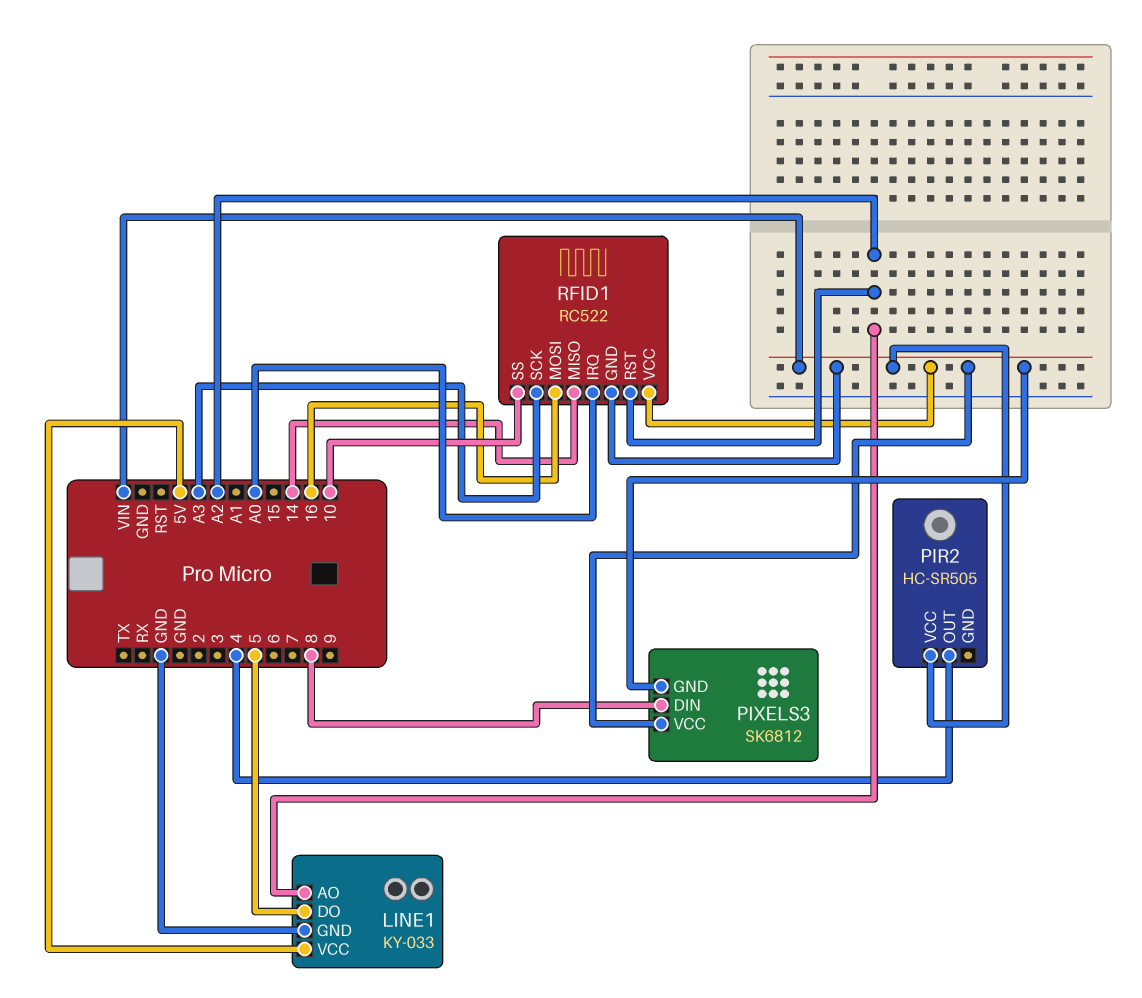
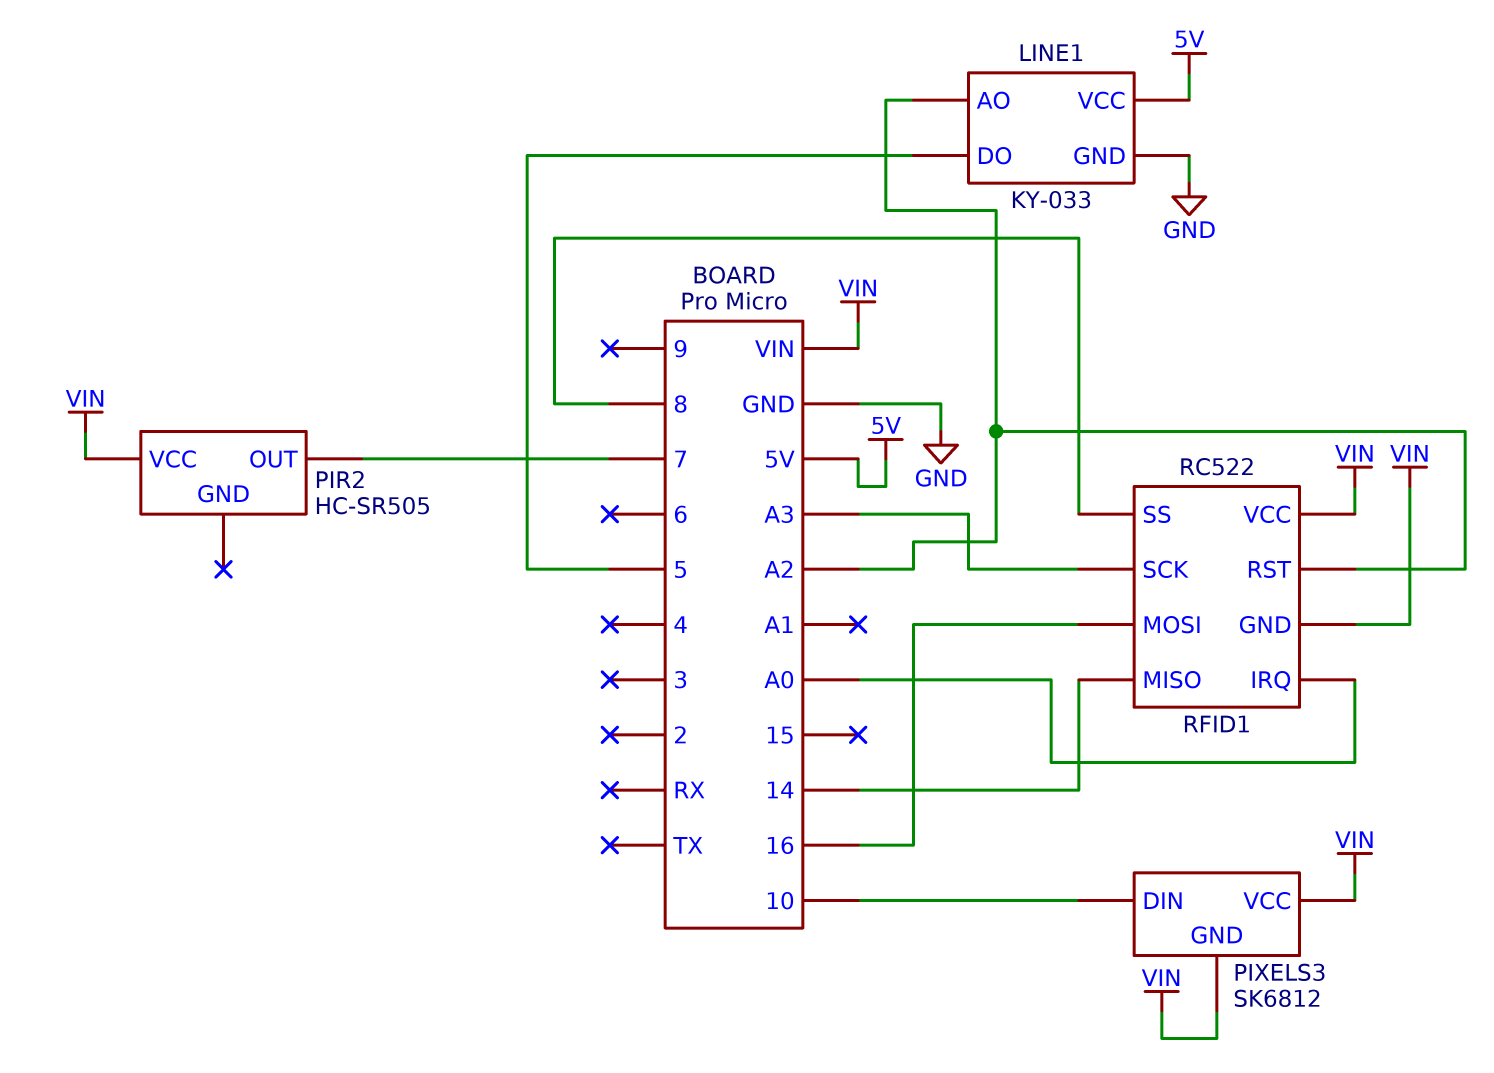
PIR2 pin OUT: 4 -> 7
PIXELS3 pin DIN: 8 -> 10
RFID1 pin SS: 10 -> 8

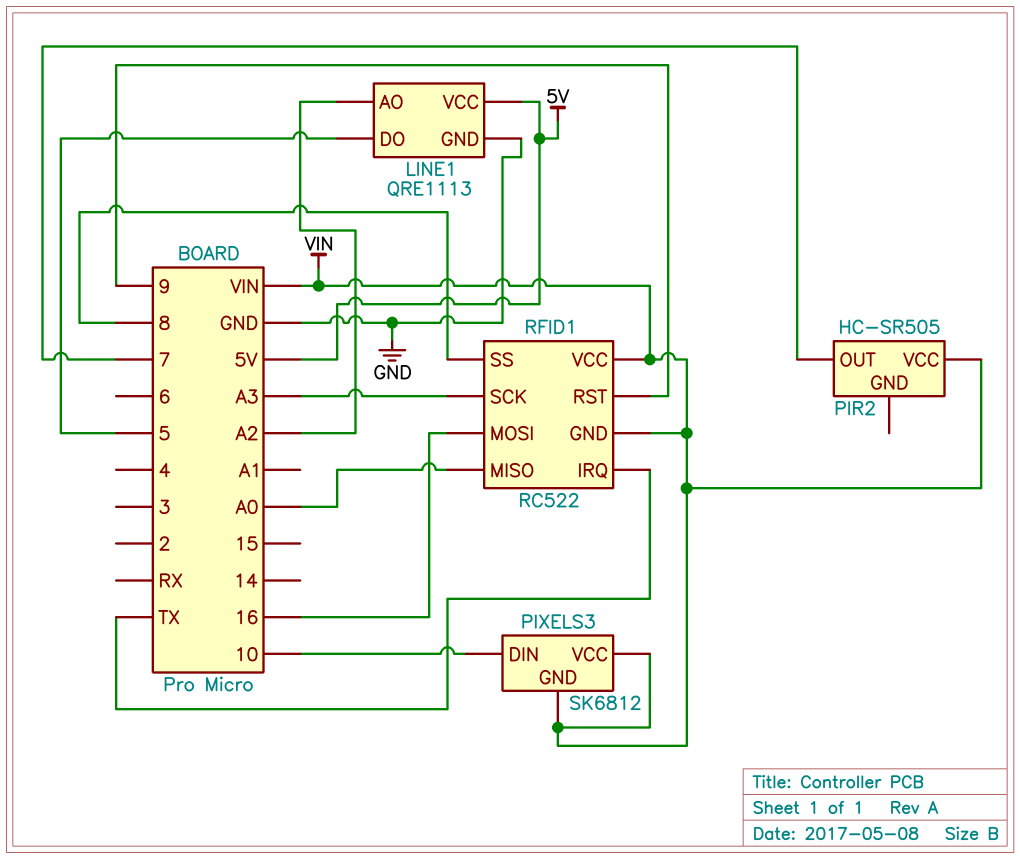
LINE1: KY-033 -> QRE1113
RFID1 pin IRQ: A0 -> TX
RFID1 pin MISO: 14 -> A0
RFID1 pin RST: A2 -> 9

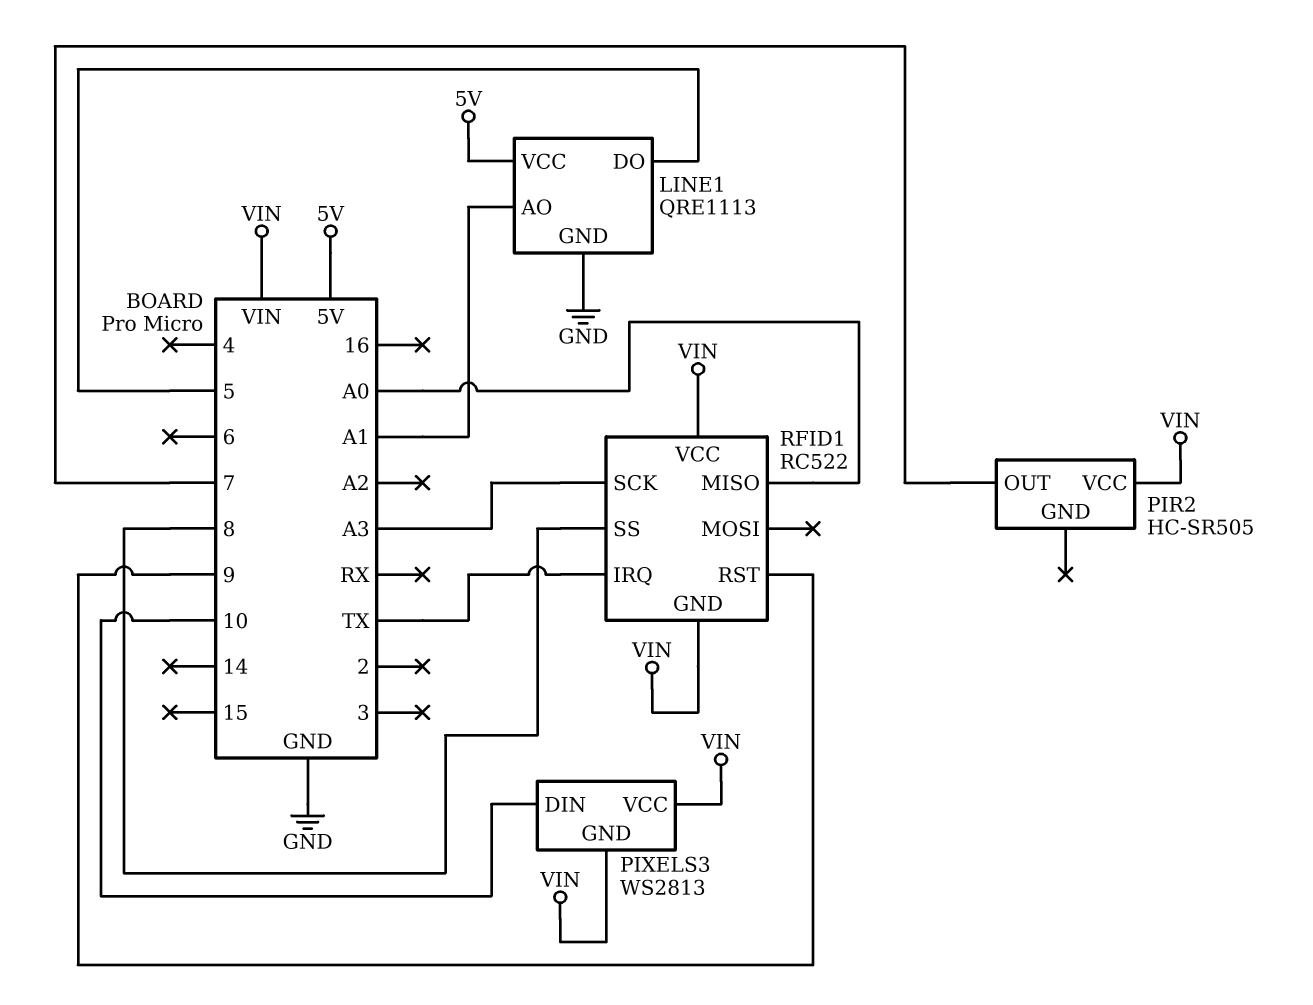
LINE1 pin AO: A2 -> A1
PIXELS3: SK6812 -> WS2813
RFID1 pin MOSI: 16 -> none

